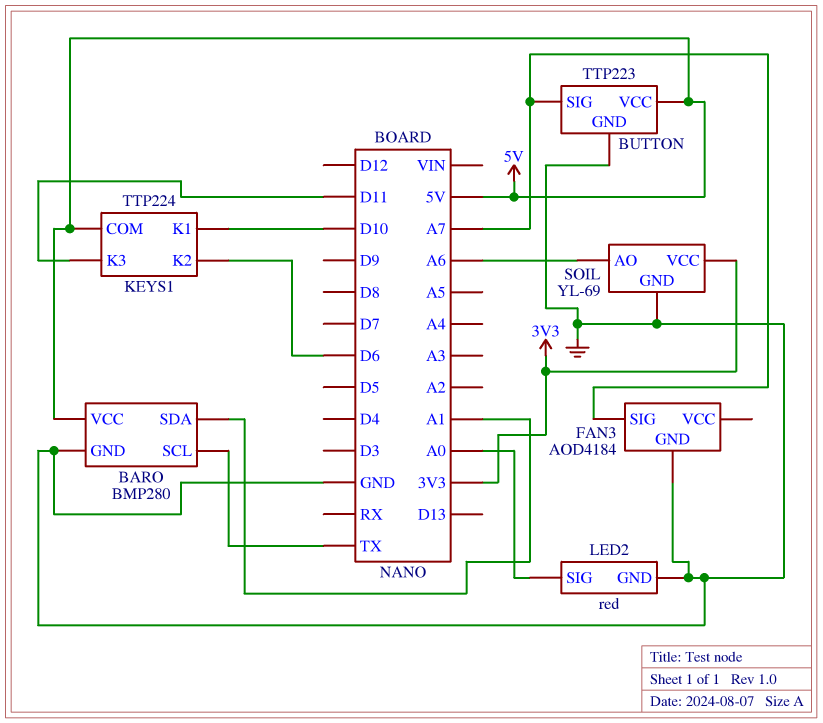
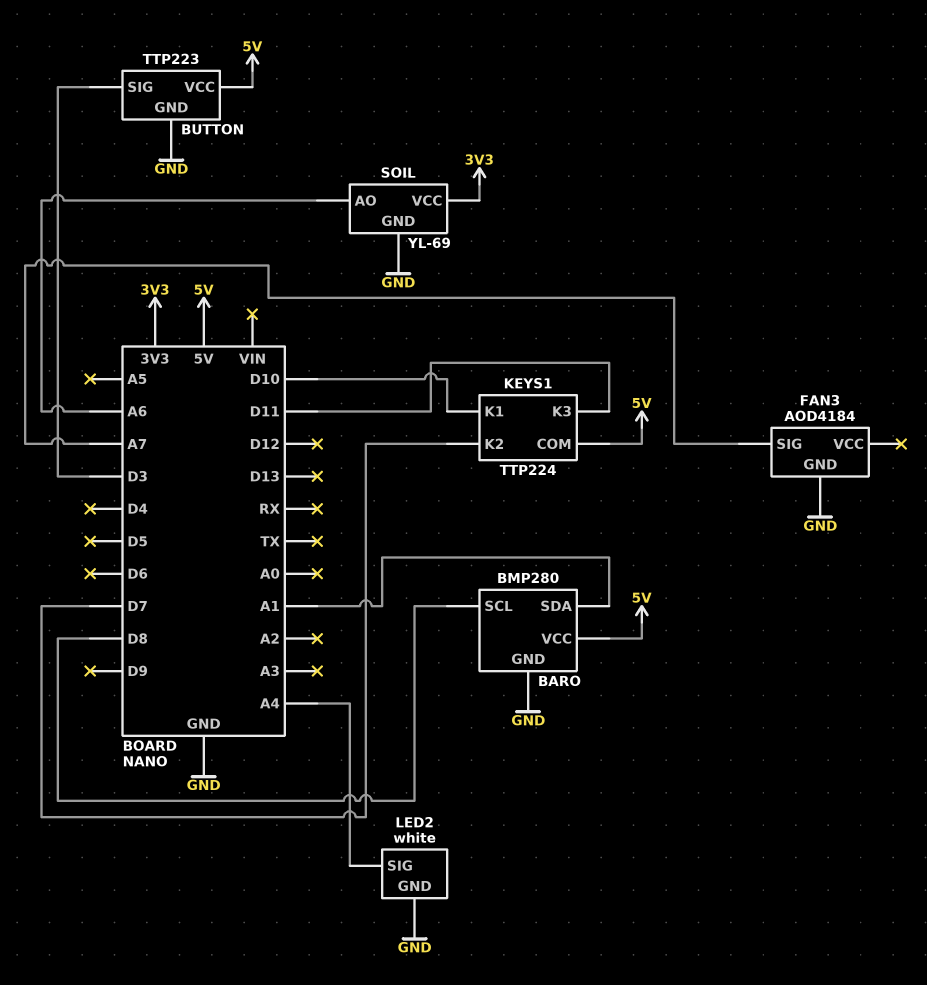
BARO pin SCL: TX -> D8
BUTTON pin SIG: A7 -> D3
KEYS1 pin K2: D6 -> D7
LED2: red -> white
LED2 pin SIG: A0 -> A4

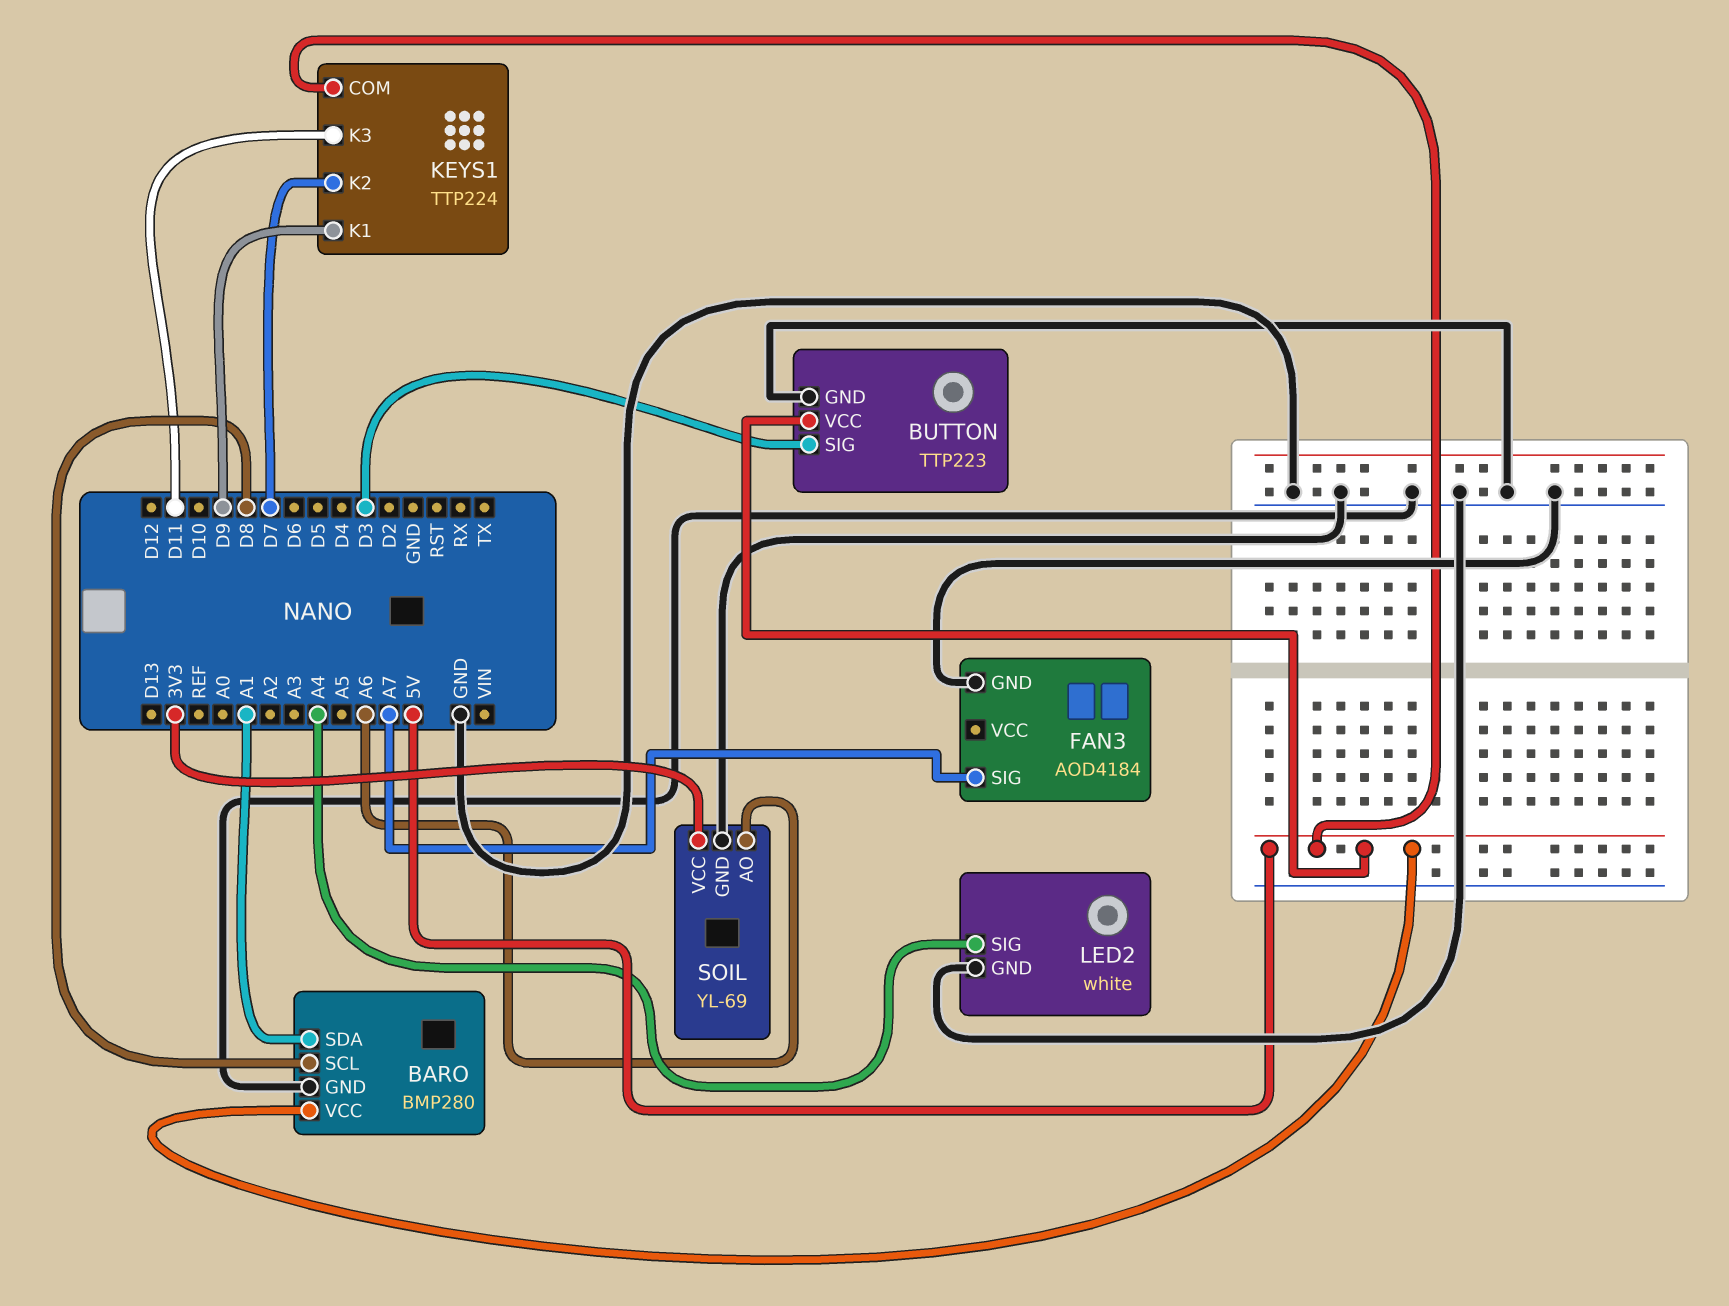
KEYS1 pin K1: D10 -> D9

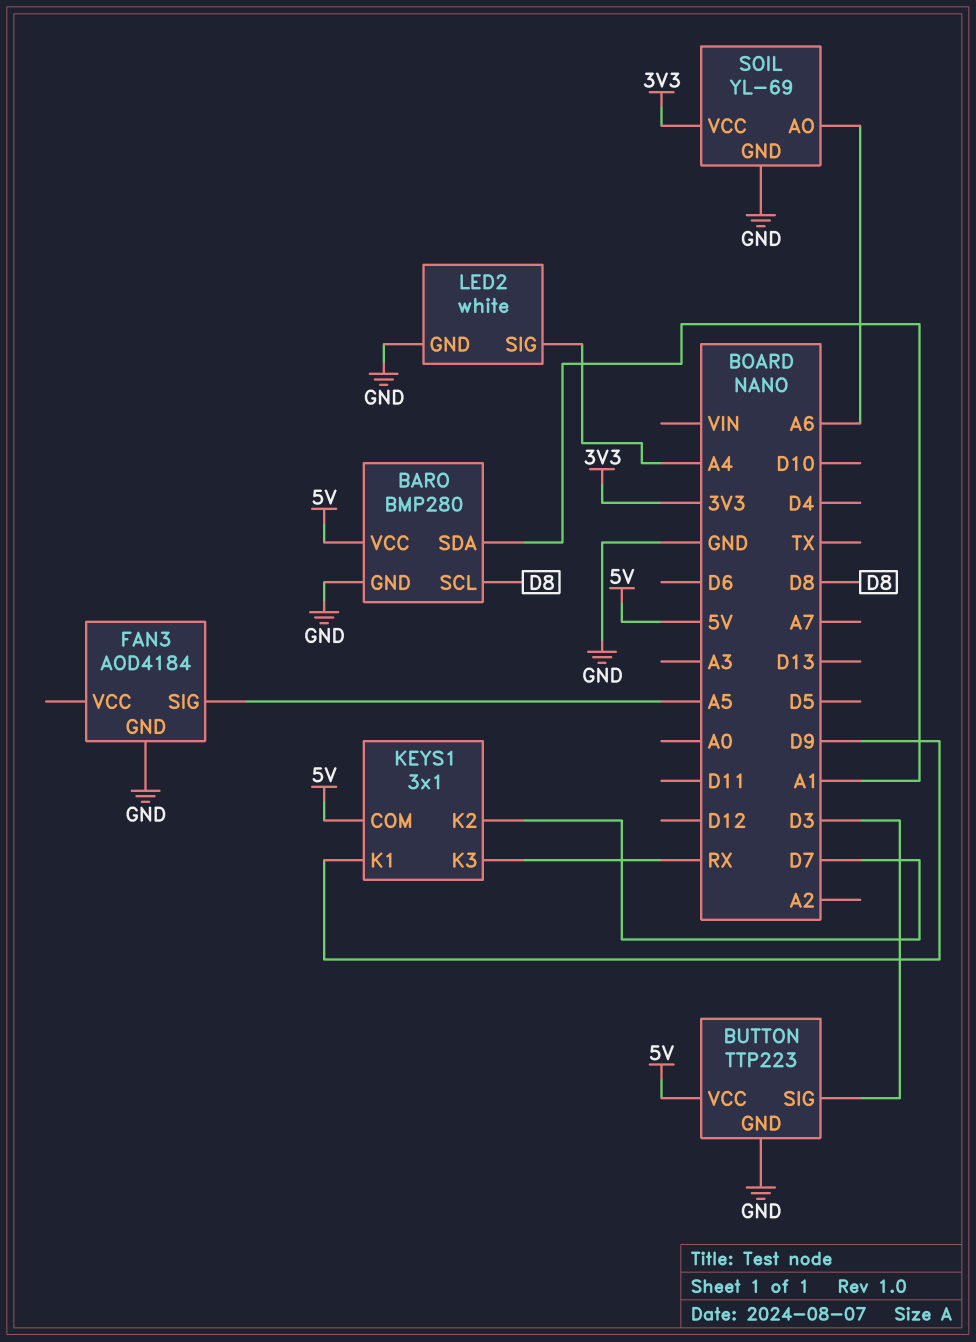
FAN3 pin SIG: A7 -> A5
KEYS1: TTP224 -> 3x1
KEYS1 pin K3: D11 -> RX

